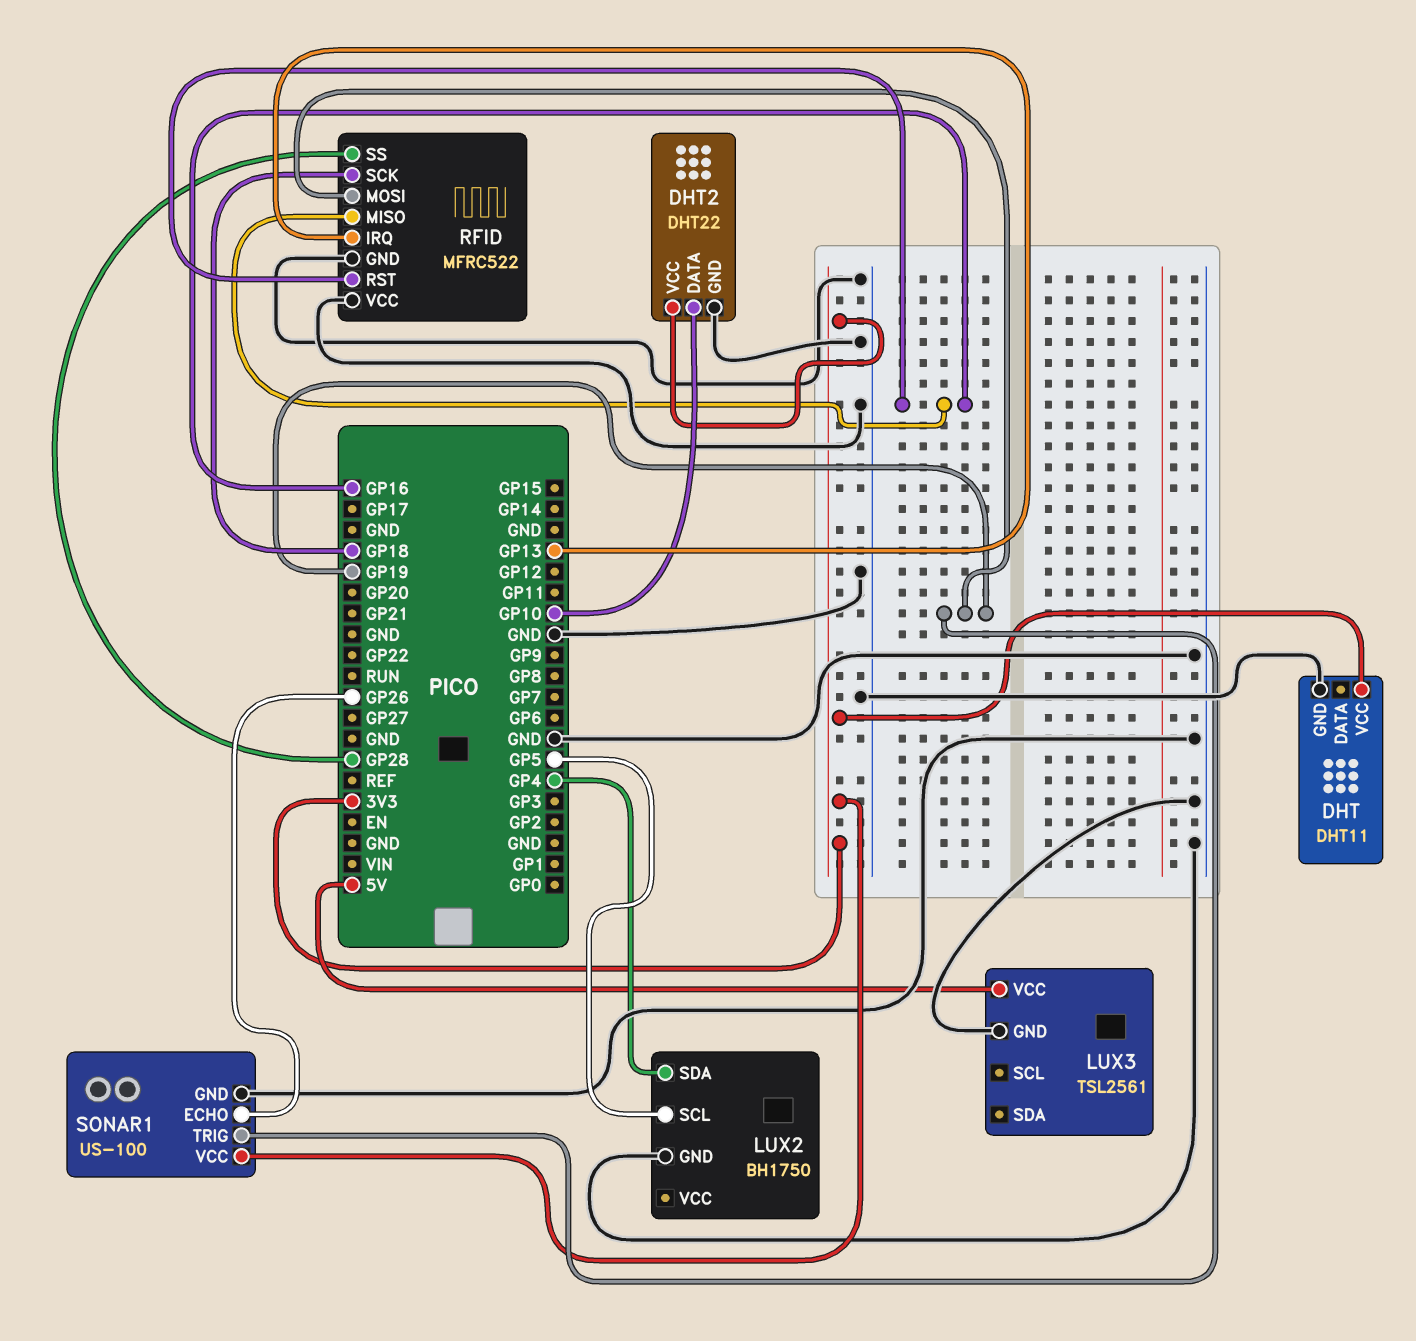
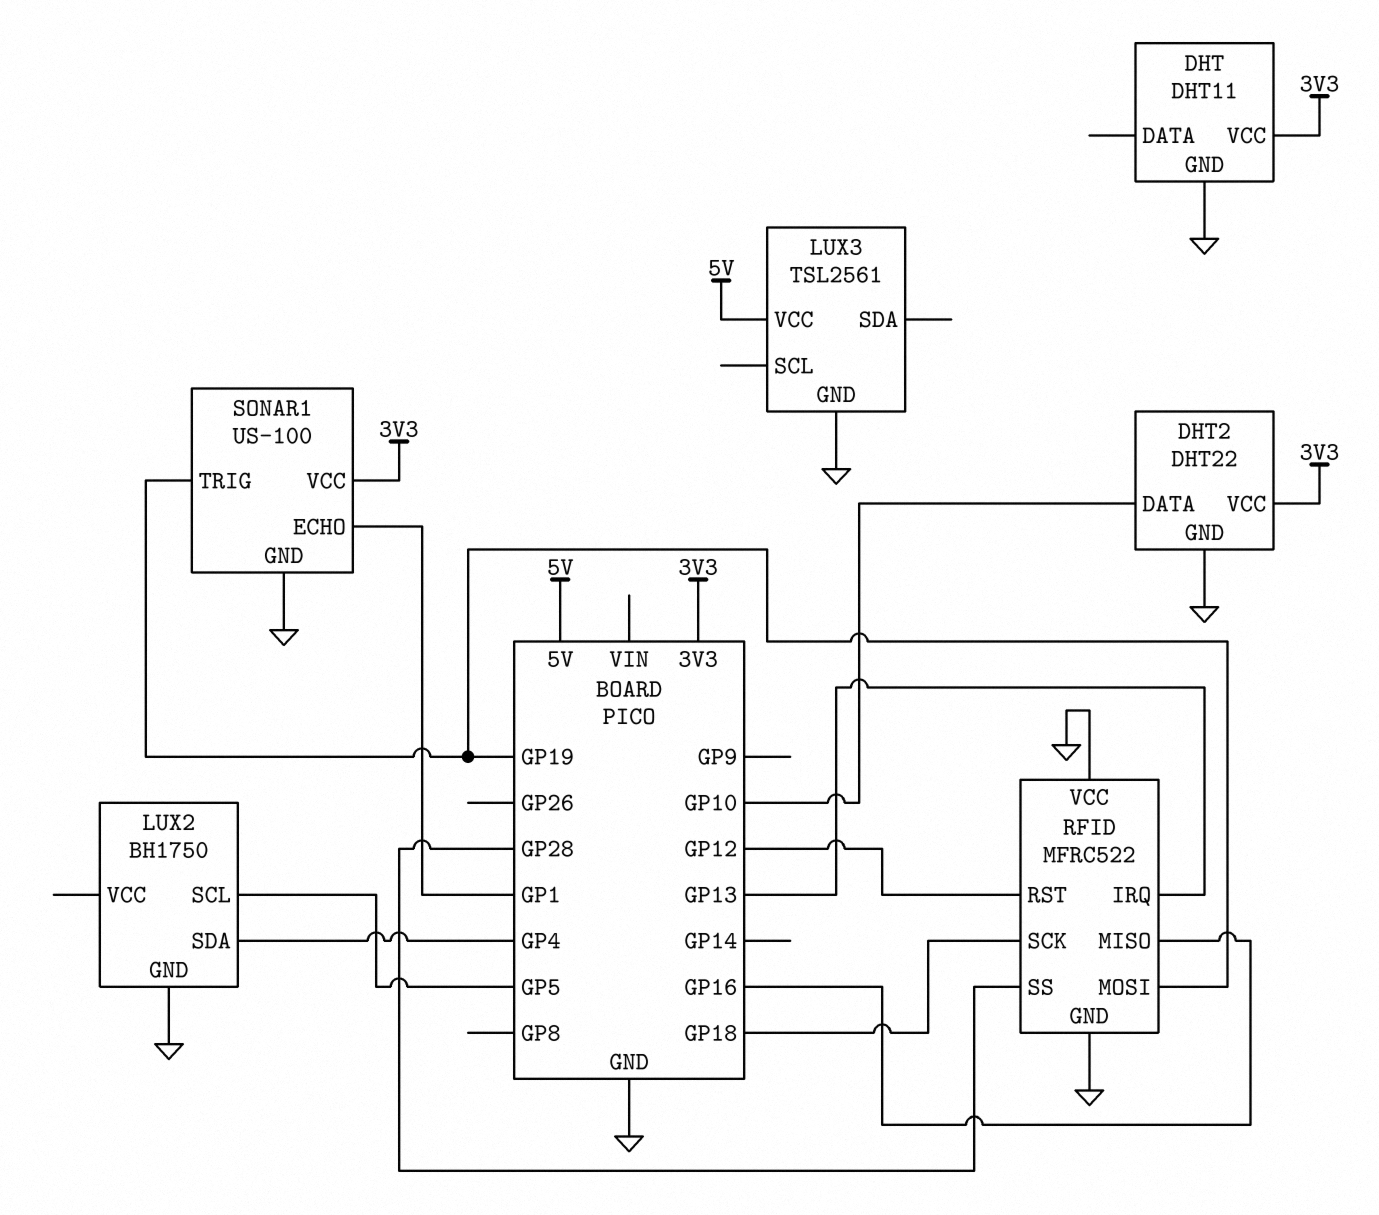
RFID pin RST: GP16 -> GP12
SONAR1 pin ECHO: GP26 -> GP1

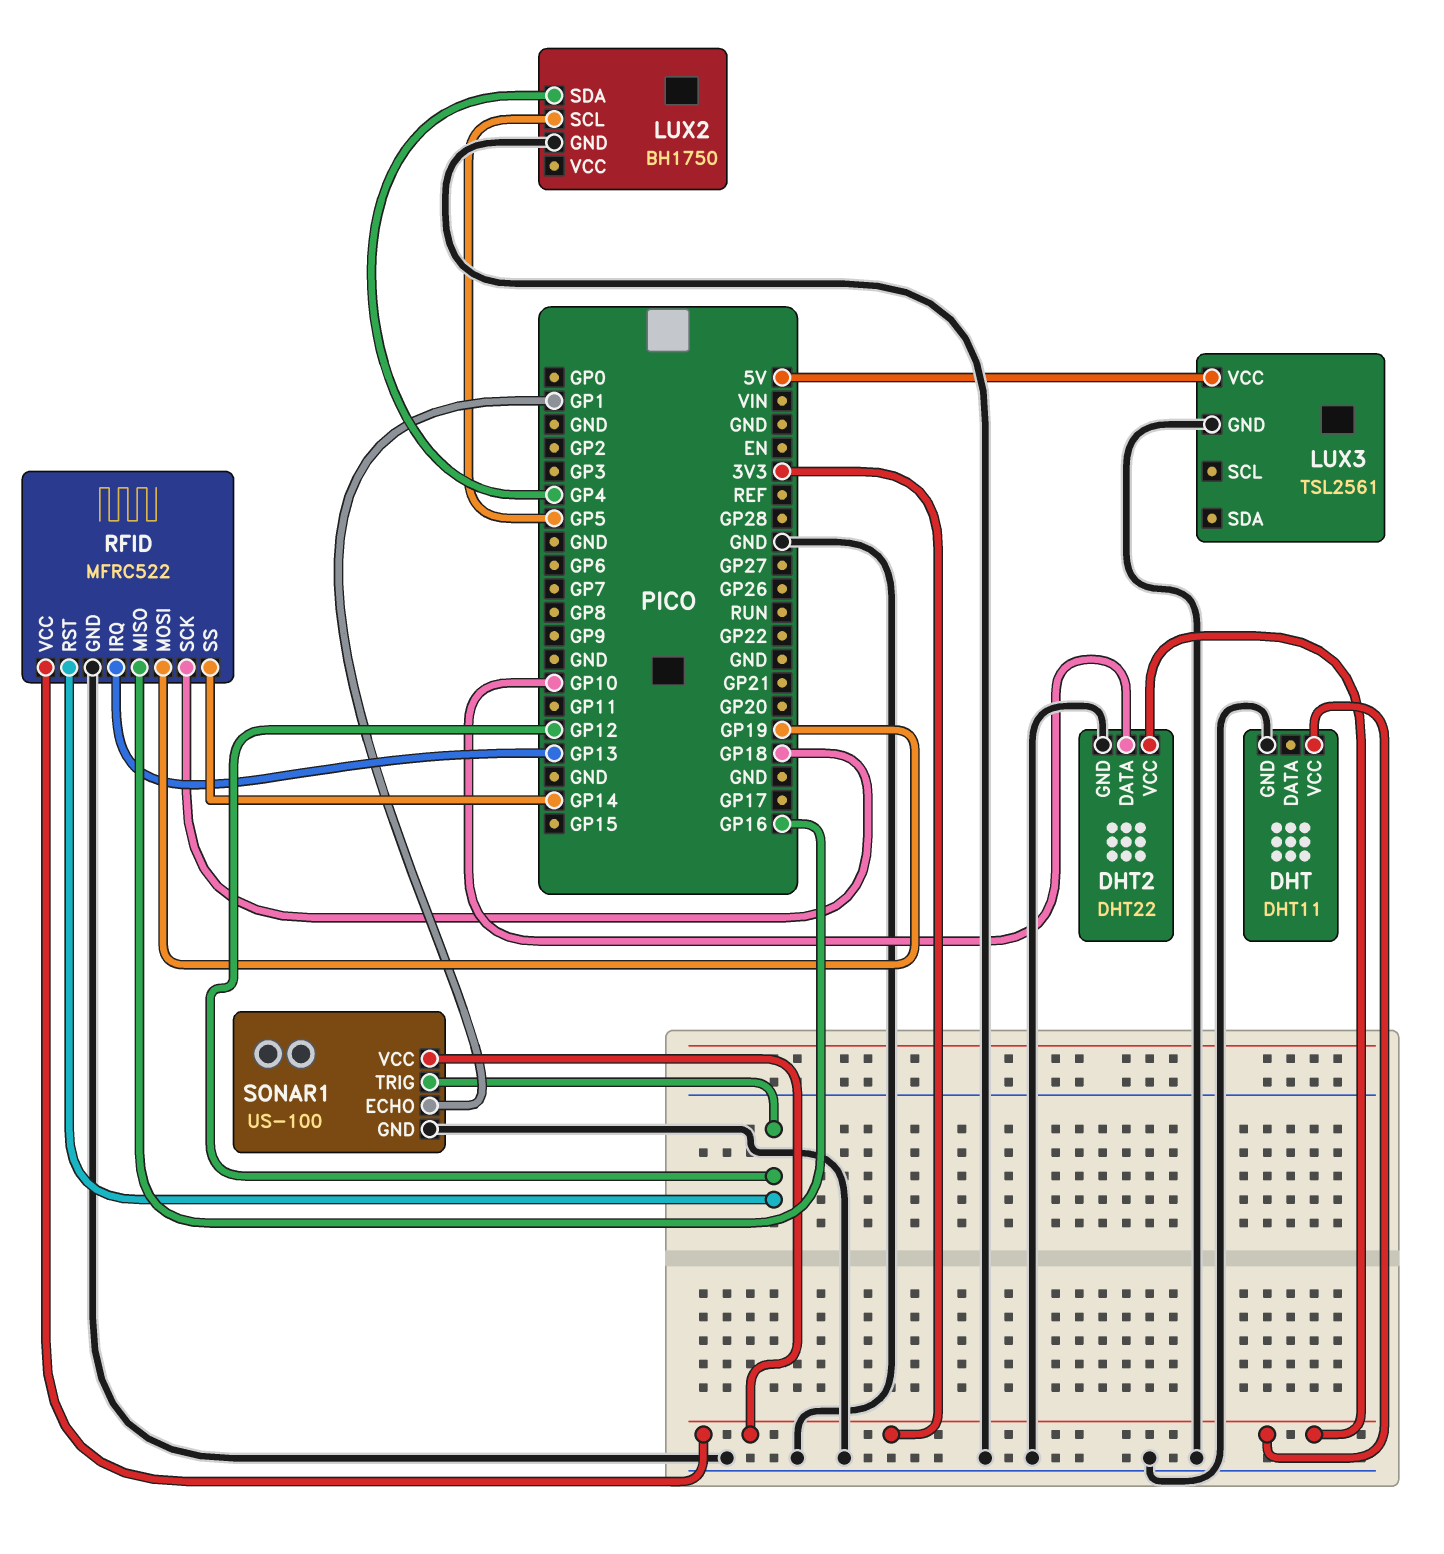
RFID pin SS: GP28 -> GP14
RFID pin VCC: GND -> 3V3
SONAR1 pin TRIG: GP19 -> GP12

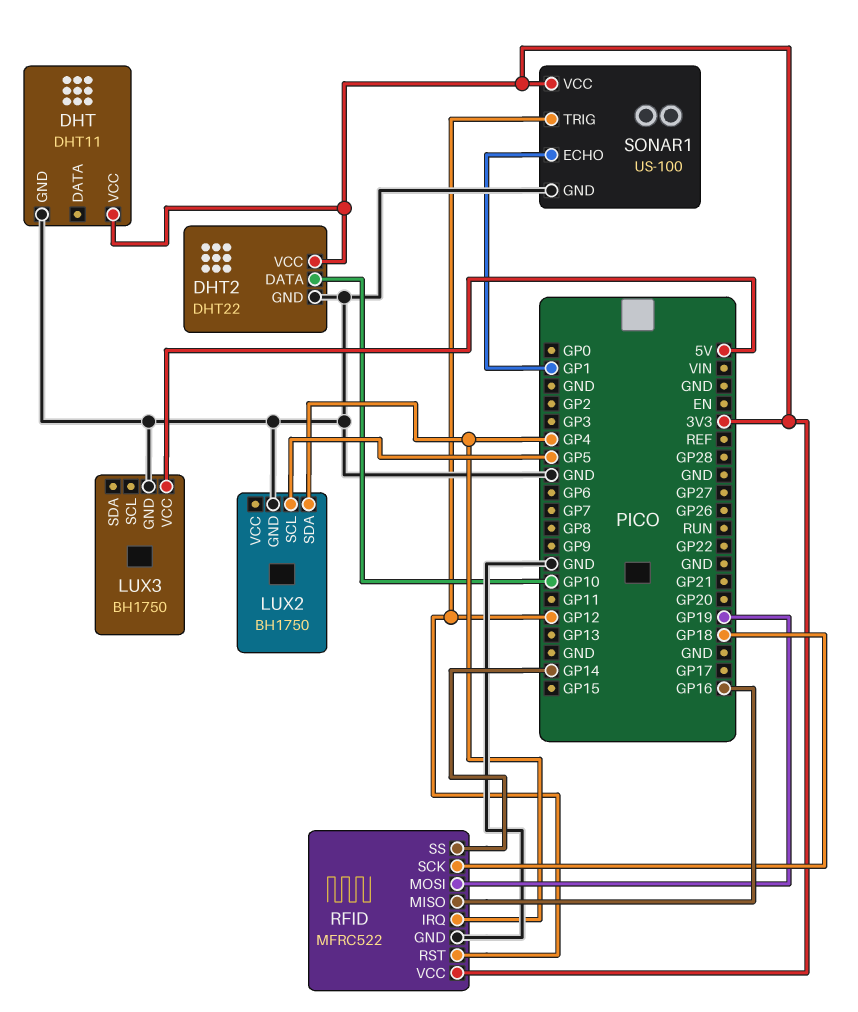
LUX3: TSL2561 -> BH1750
RFID pin IRQ: GP13 -> GP4

